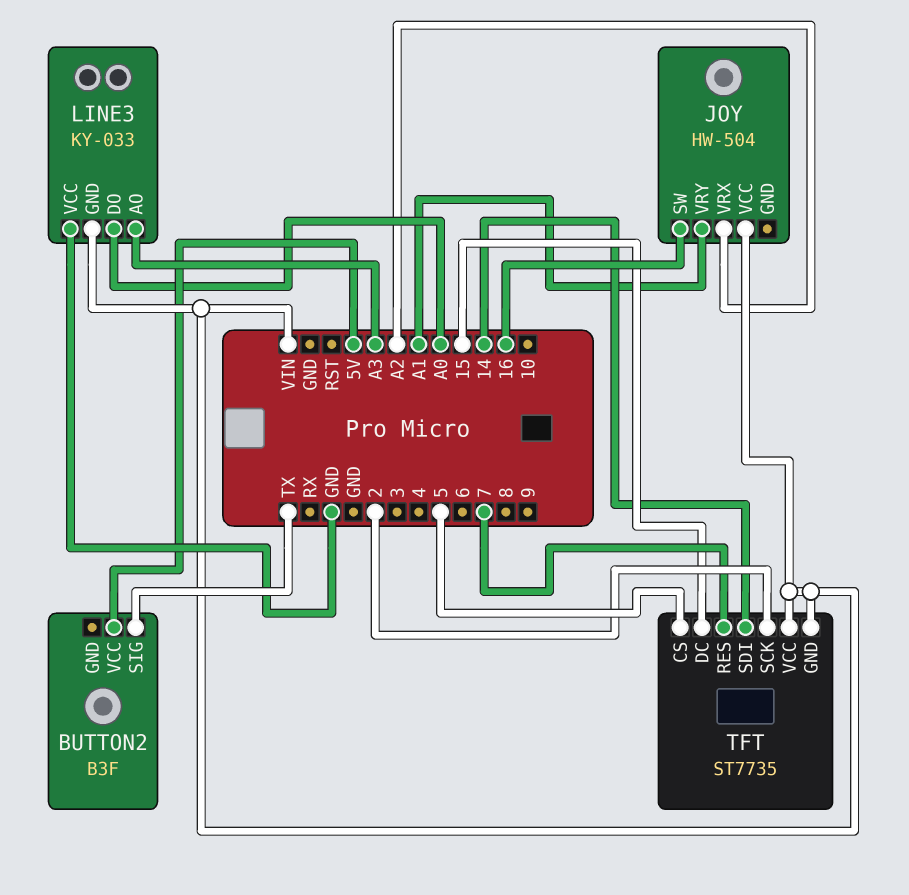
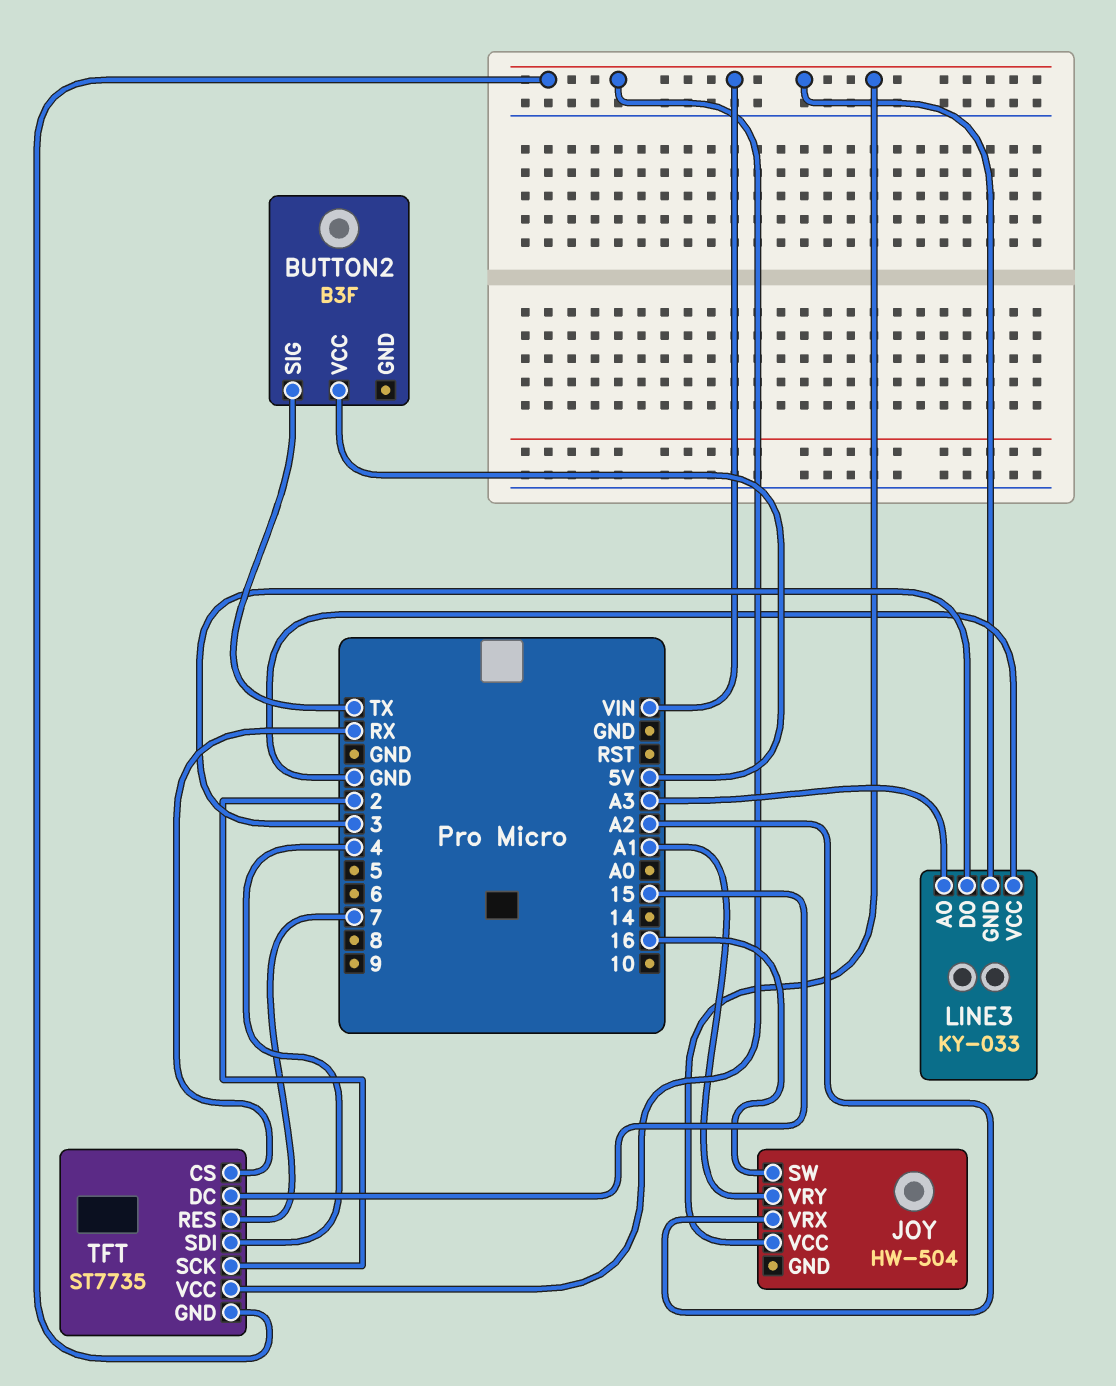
LINE3 pin DO: A0 -> 3
TFT pin CS: 5 -> RX
TFT pin SDI: 14 -> 4

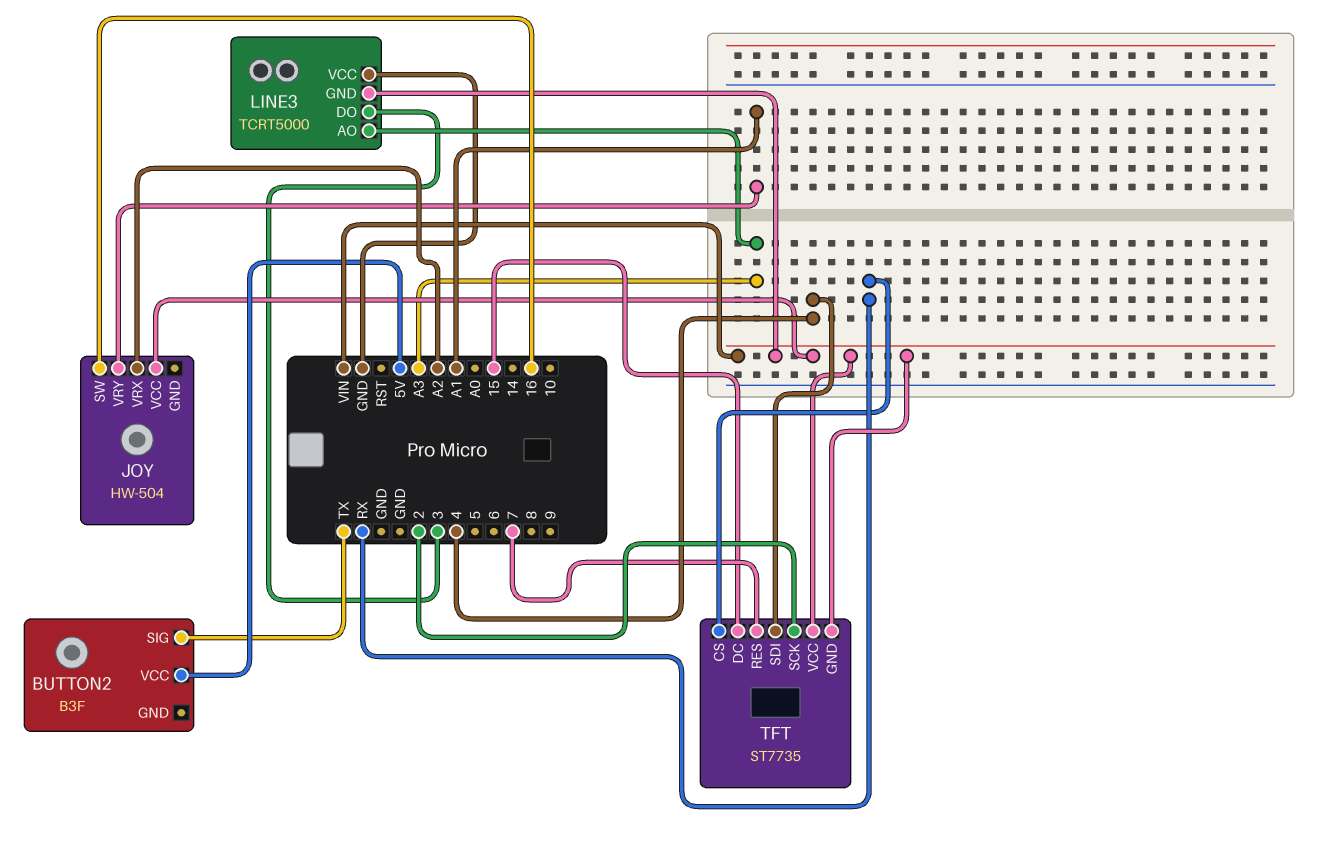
LINE3: KY-033 -> TCRT5000

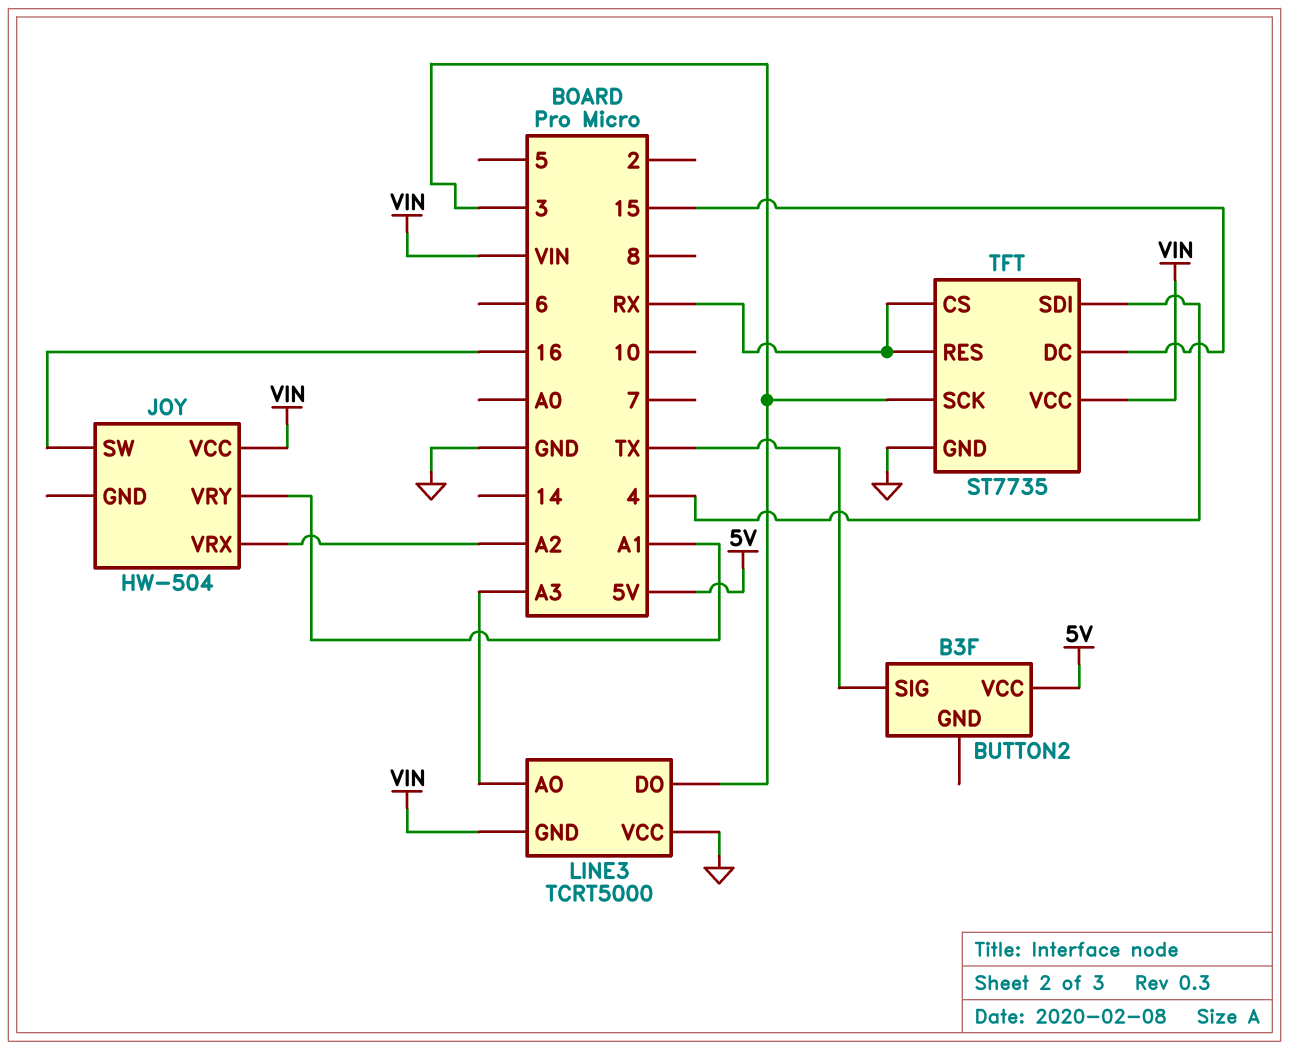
TFT pin GND: VIN -> GND
TFT pin RES: 7 -> RX
TFT pin SCK: 2 -> 3

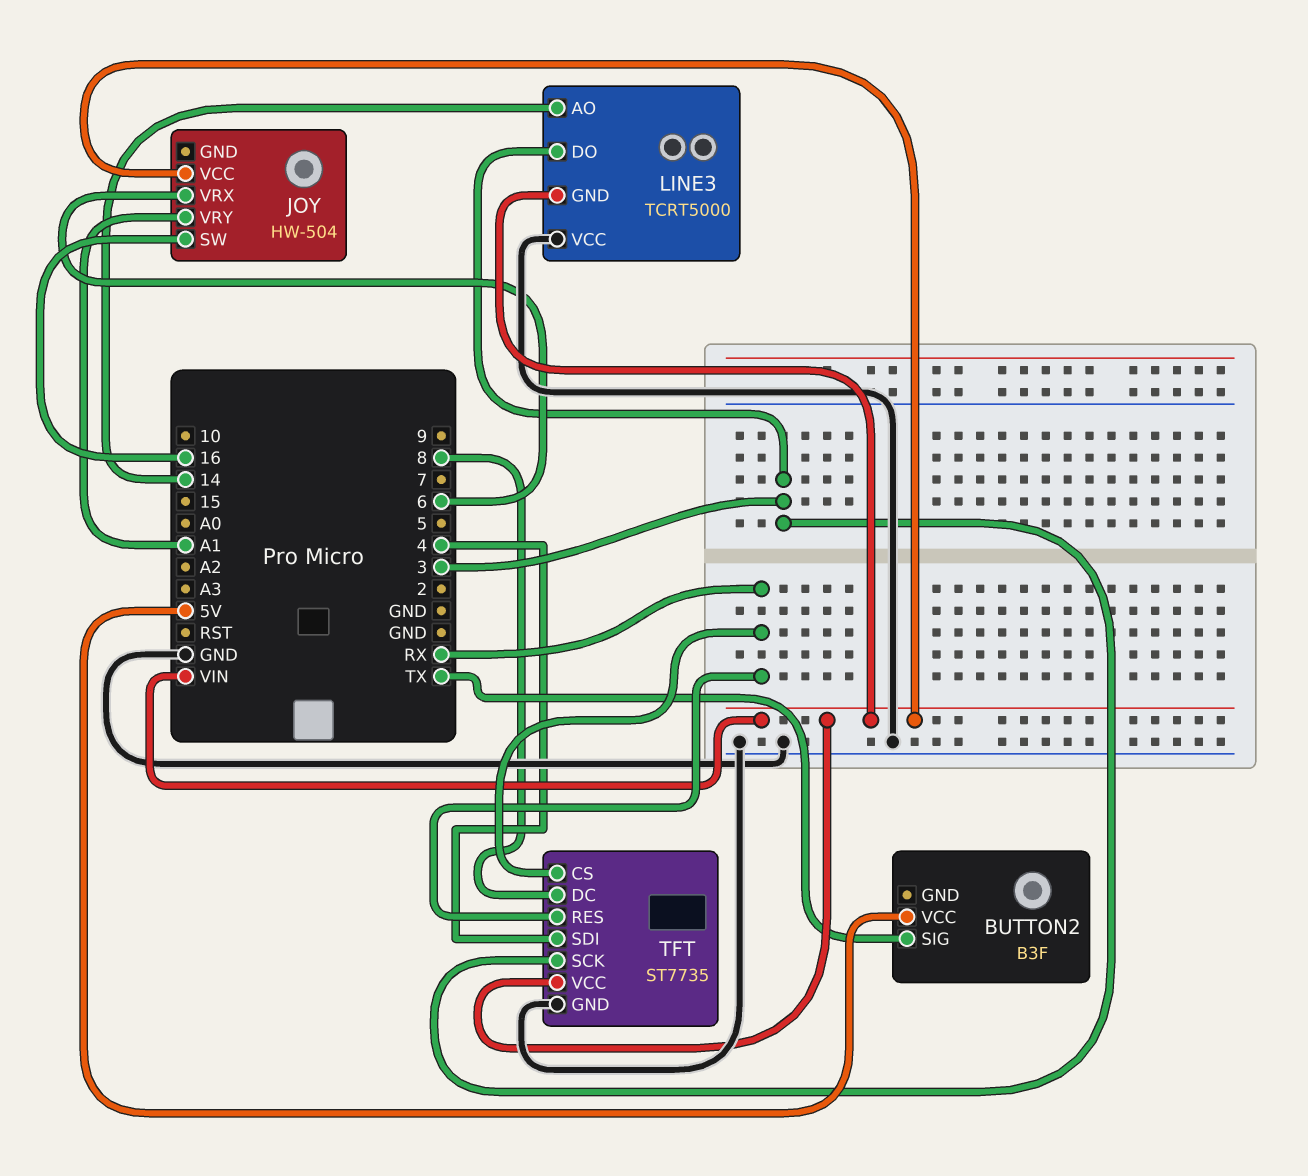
JOY pin VRX: A2 -> 6
LINE3 pin AO: A3 -> 14
TFT pin DC: 15 -> 8

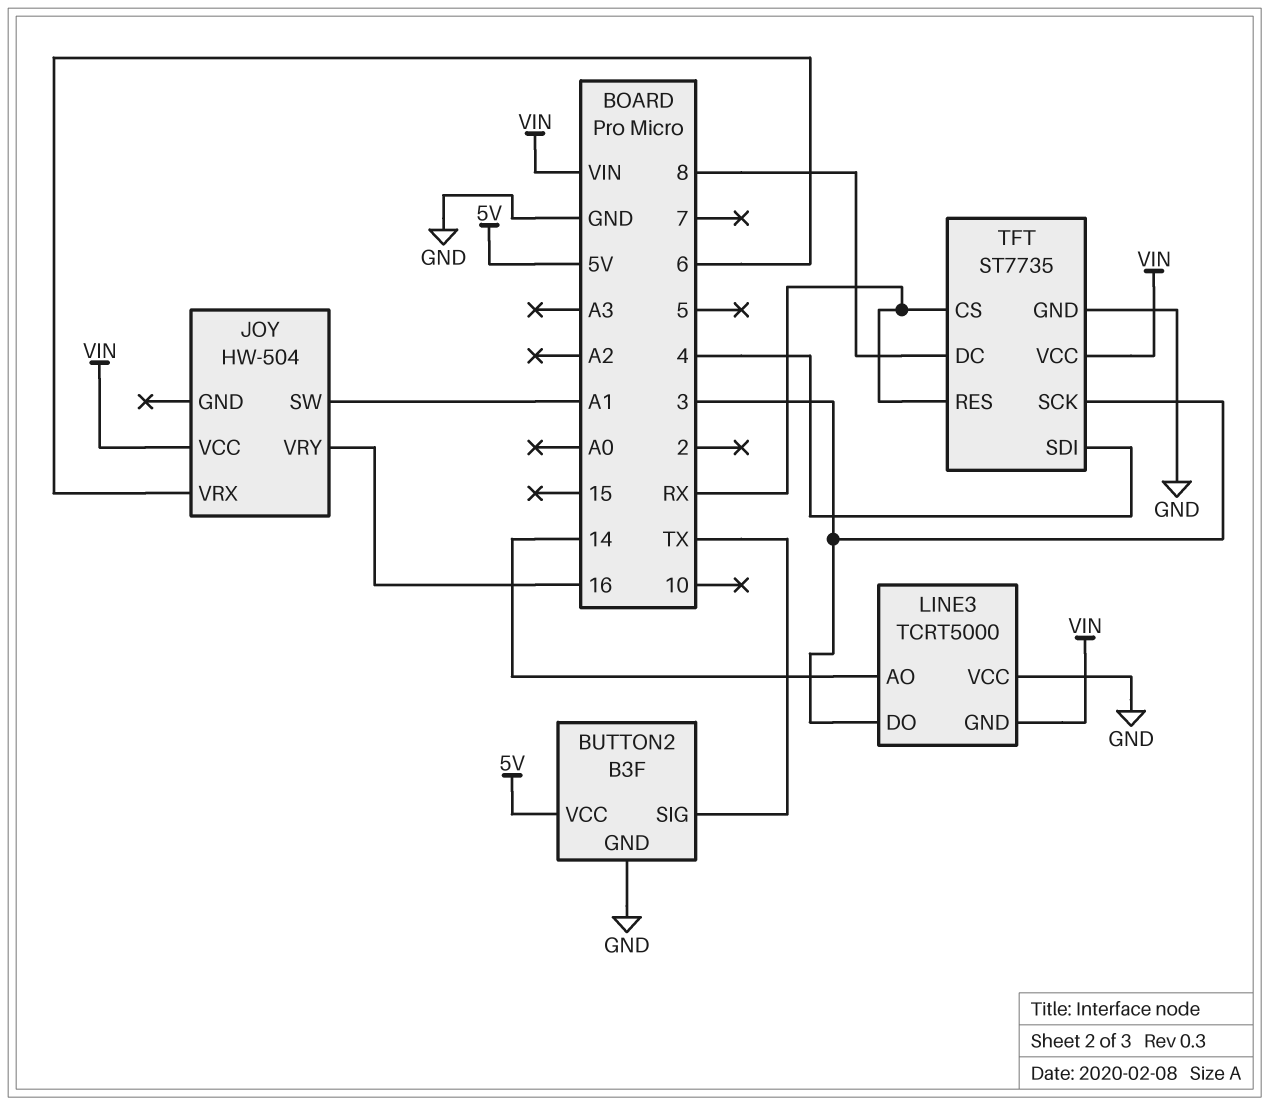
BUTTON2 pin GND: none -> GND
JOY pin SW: 16 -> A1
JOY pin VRY: A1 -> 16

